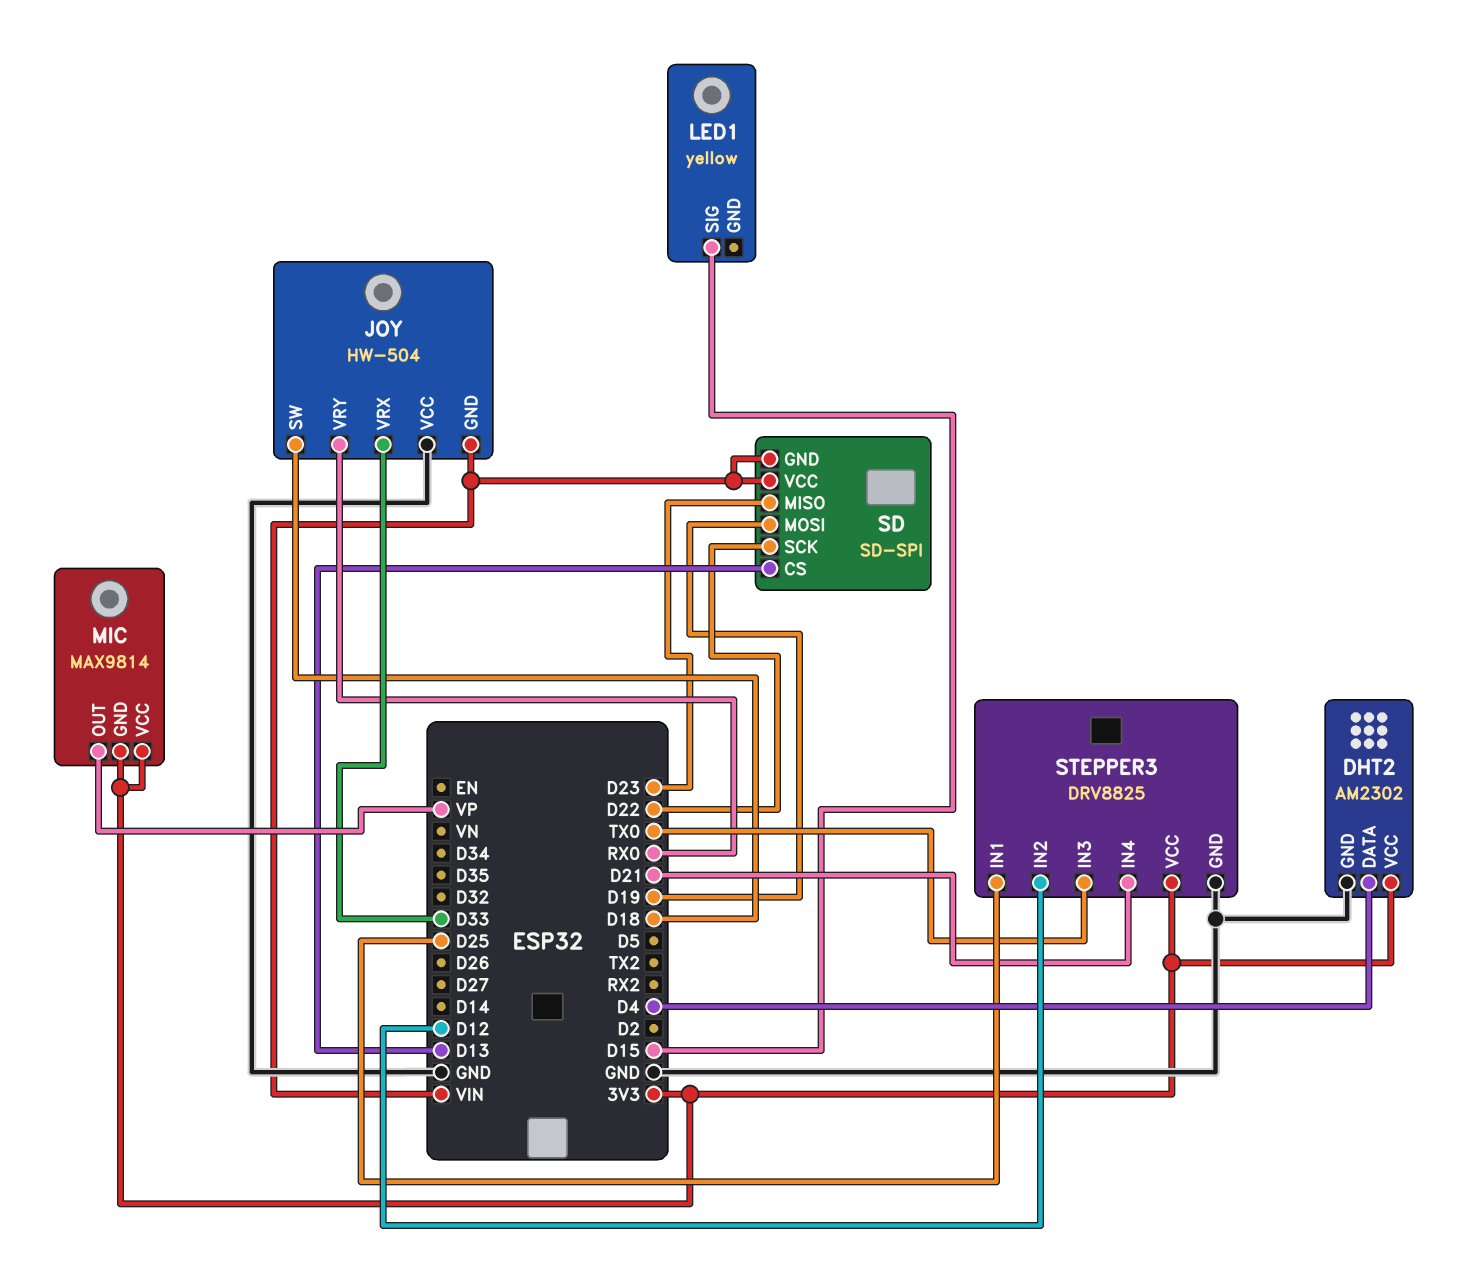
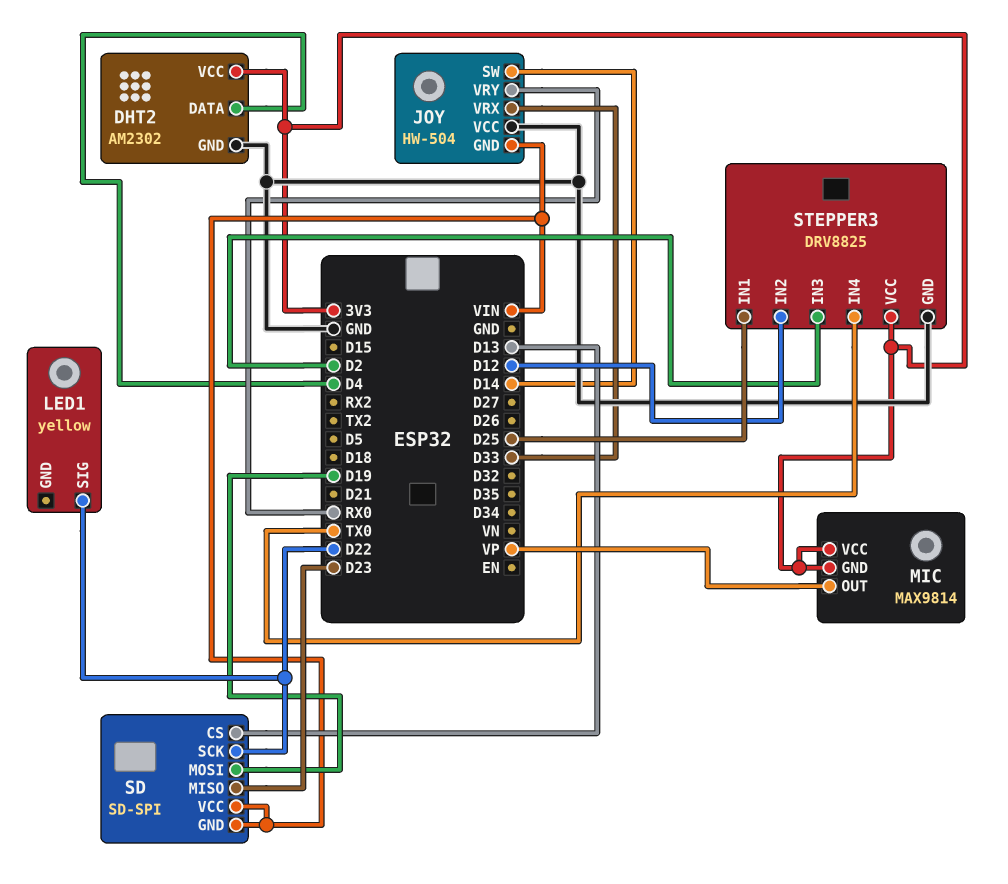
JOY pin SW: D18 -> D14
LED1 pin SIG: D15 -> D22
STEPPER3 pin IN3: TX0 -> D2
STEPPER3 pin IN4: D21 -> TX0

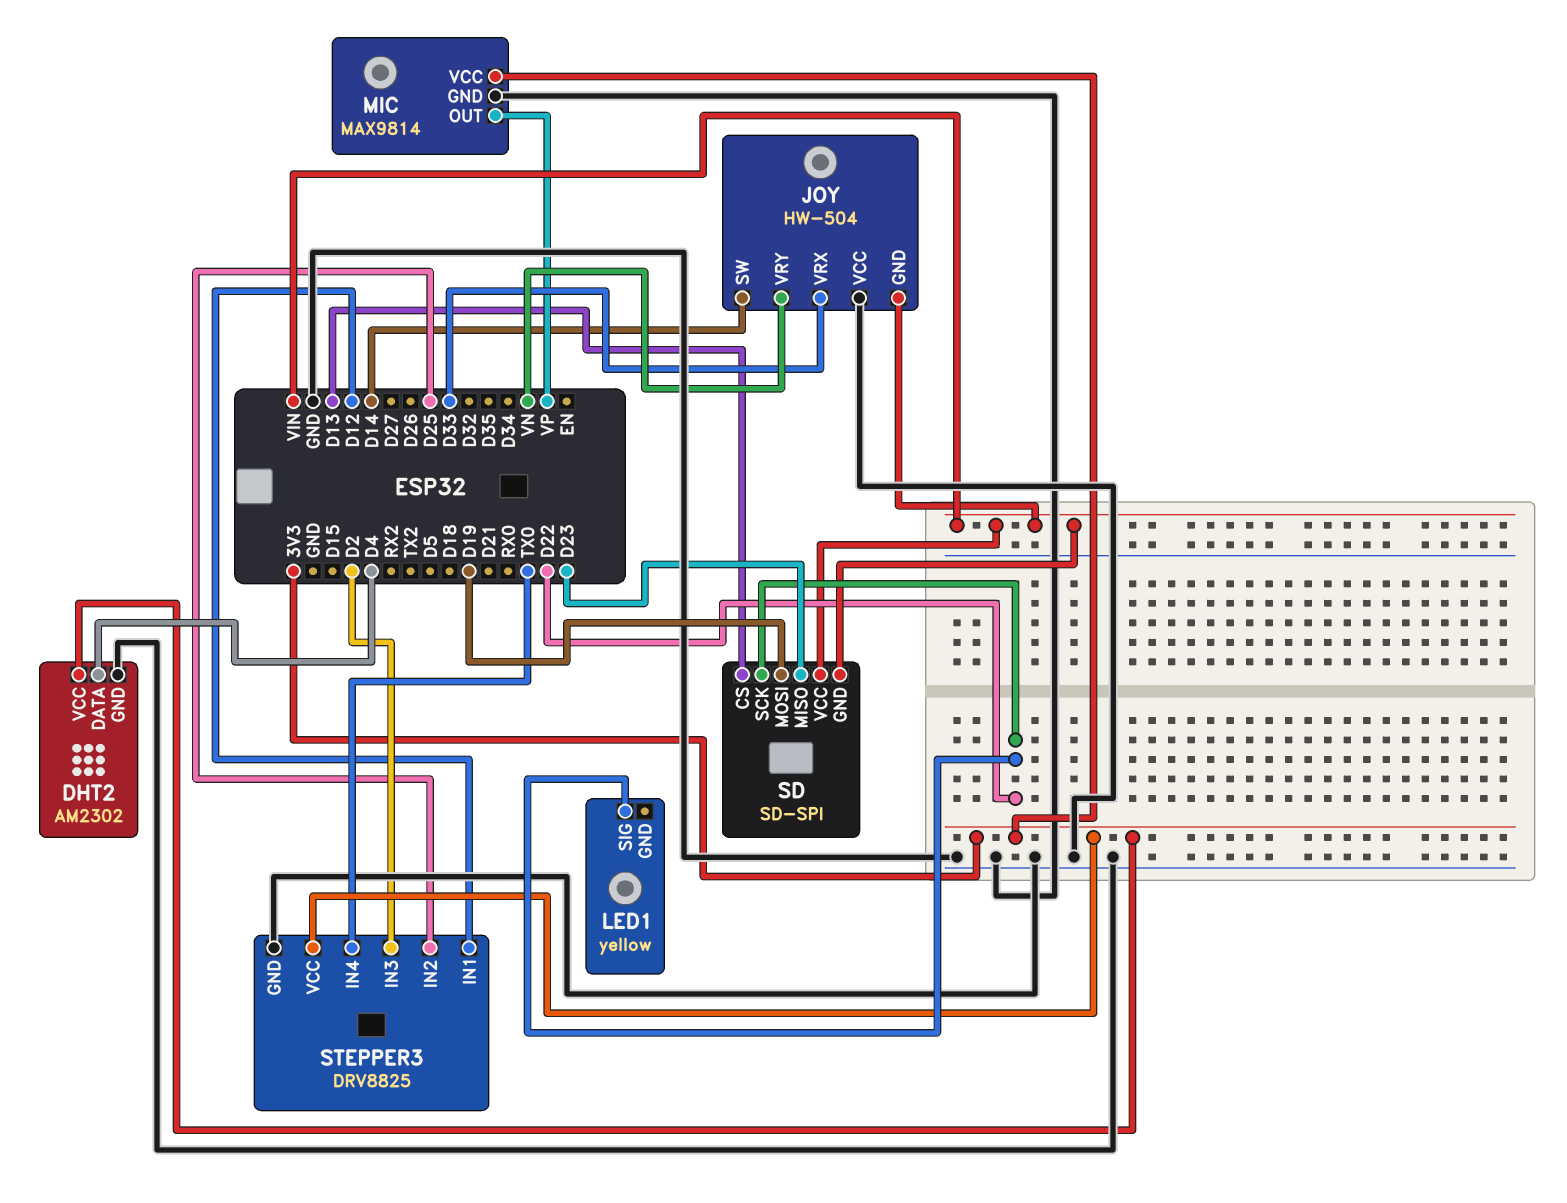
JOY pin VRY: RX0 -> VN
MIC pin GND: 3V3 -> GND
STEPPER3 pin IN1: D25 -> D12
STEPPER3 pin IN2: D12 -> D25

